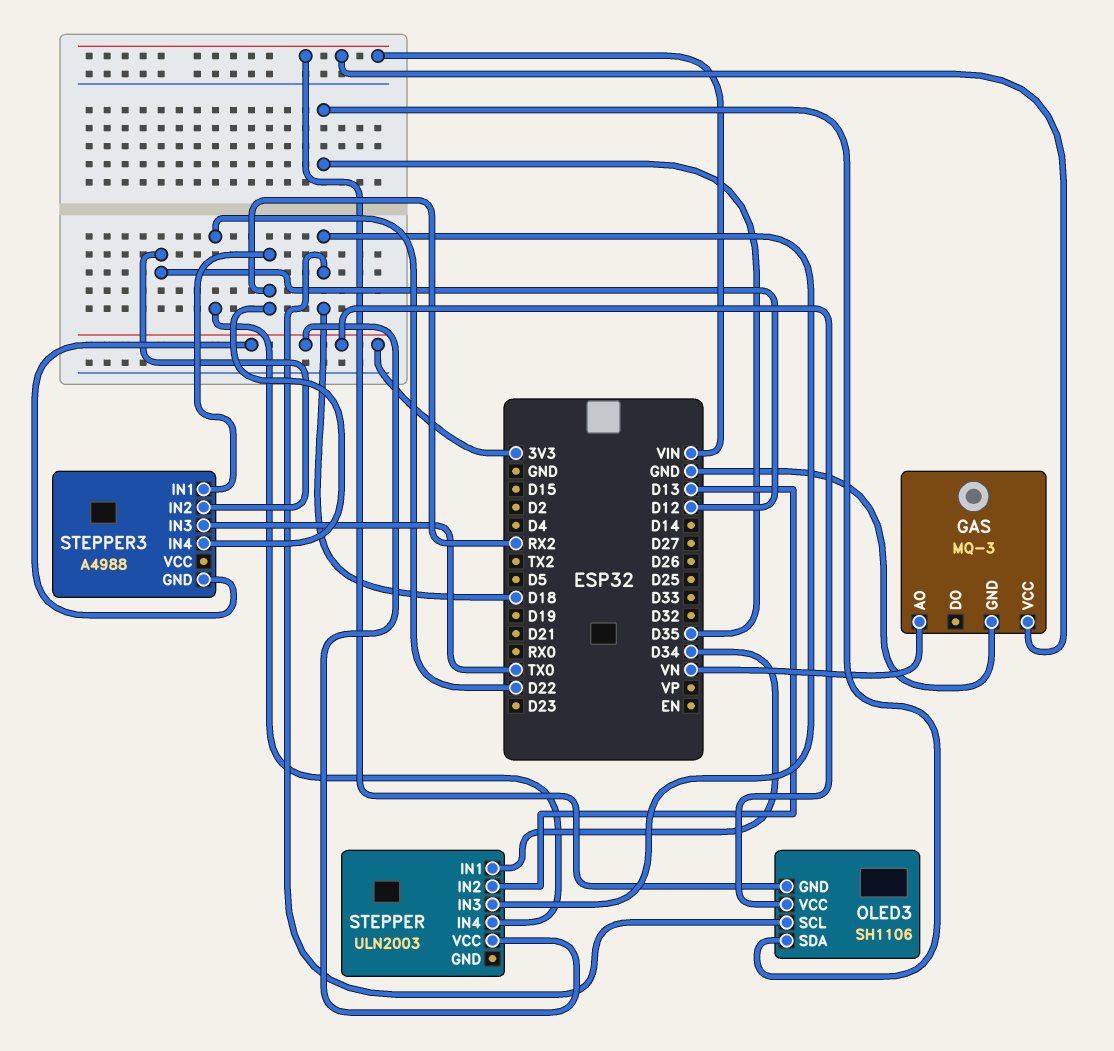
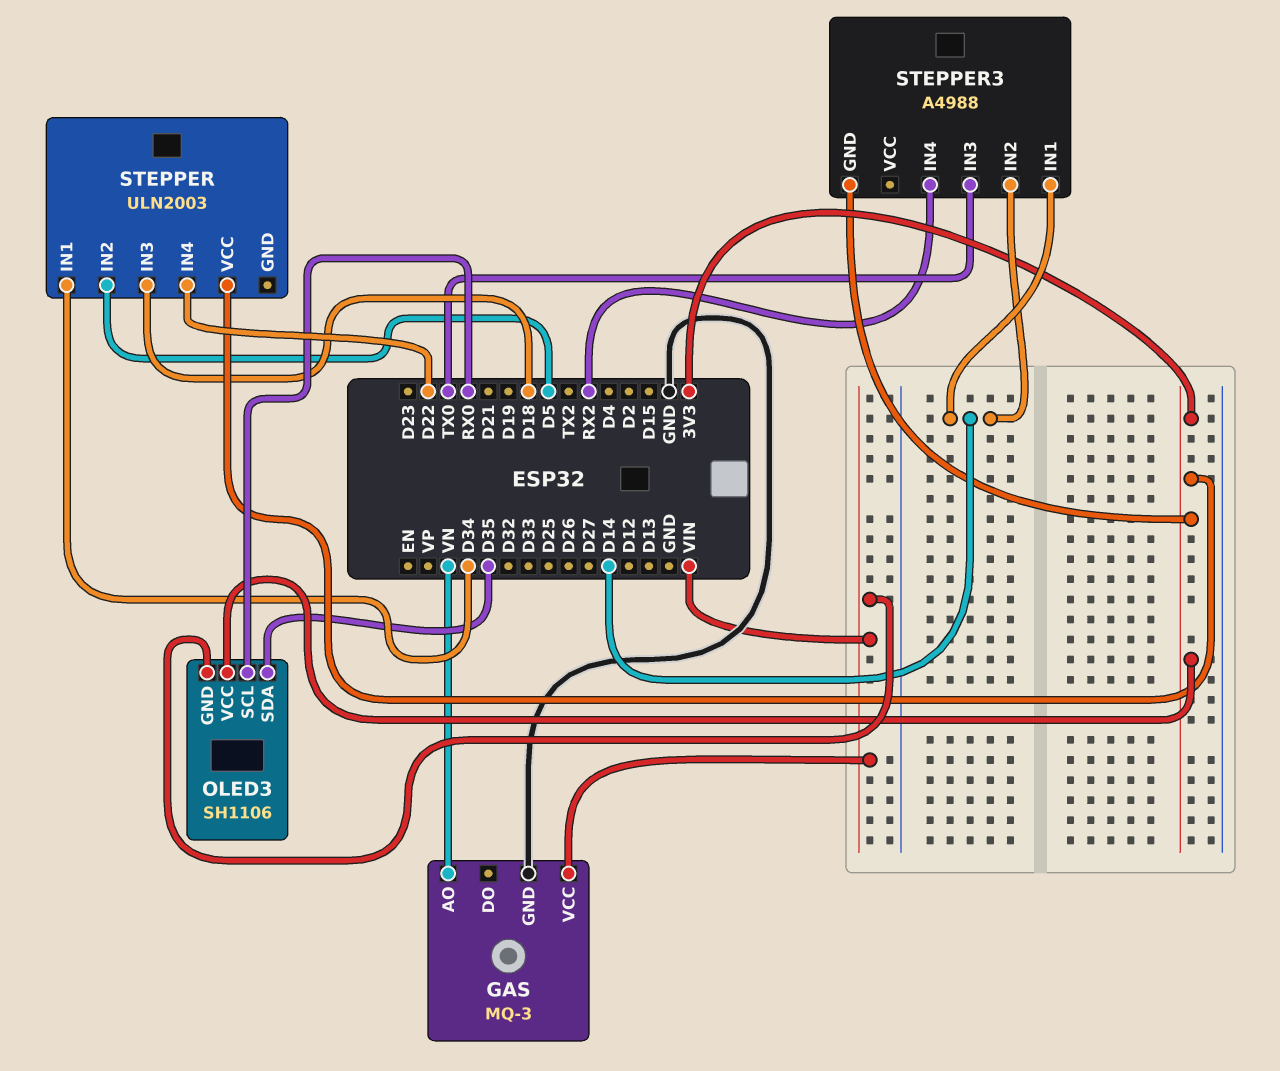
OLED3 pin SCL: D18 -> RX0
STEPPER pin IN2: D13 -> D5
STEPPER3 pin IN1: RX2 -> D14
STEPPER3 pin IN2: D12 -> D14

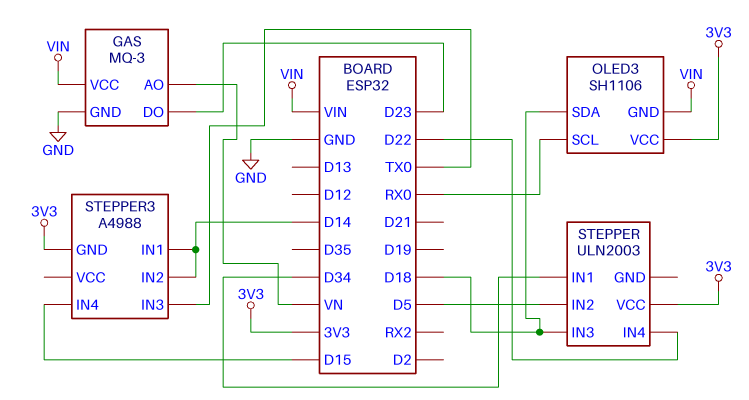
GAS pin DO: none -> D23
OLED3 pin SDA: D35 -> D18
STEPPER3 pin IN4: RX2 -> D15

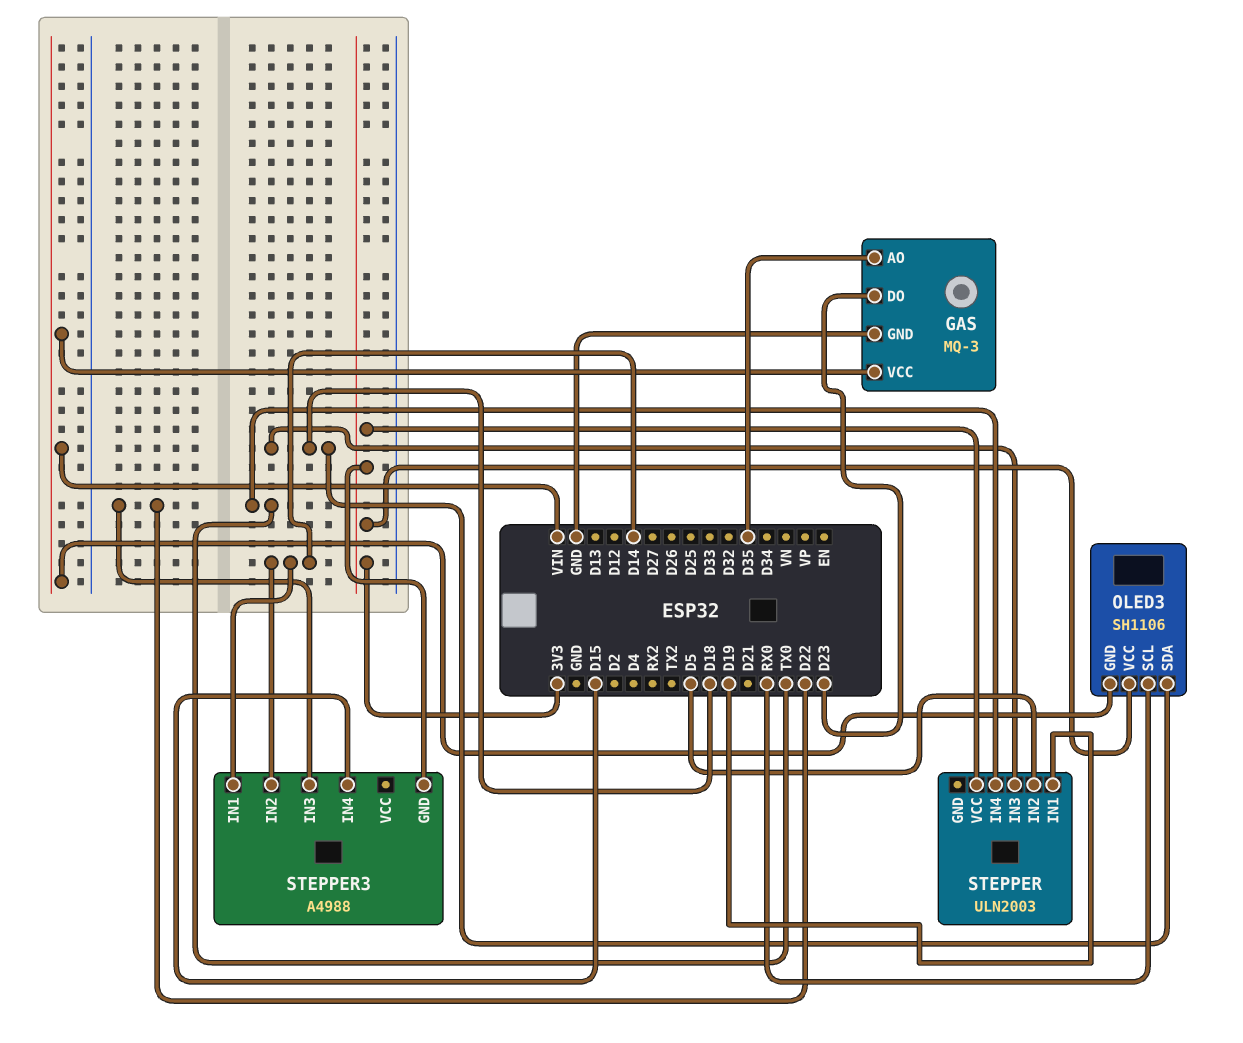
GAS pin AO: VN -> D35
STEPPER pin IN1: D34 -> D19
STEPPER pin IN4: D22 -> TX0
STEPPER3 pin IN3: TX0 -> D22

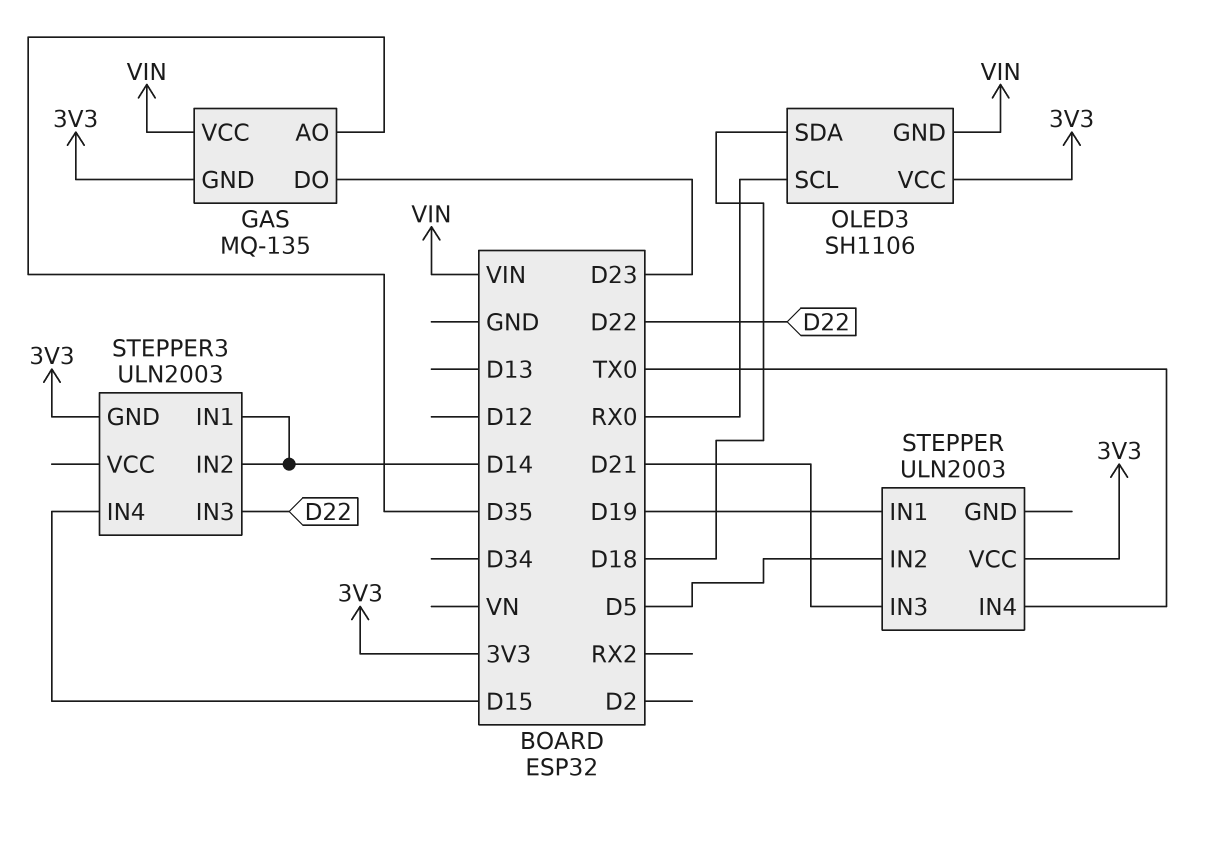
GAS: MQ-3 -> MQ-135
GAS pin GND: GND -> 3V3
STEPPER pin IN3: D18 -> D21
STEPPER3: A4988 -> ULN2003

